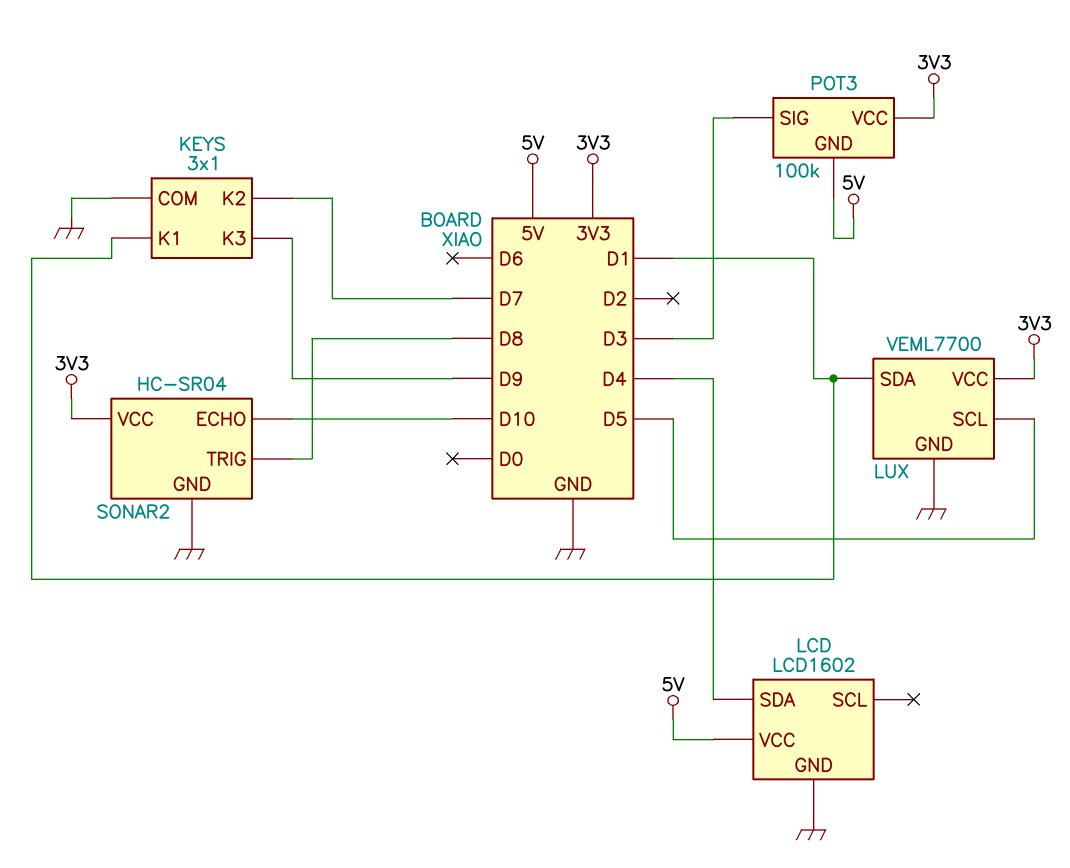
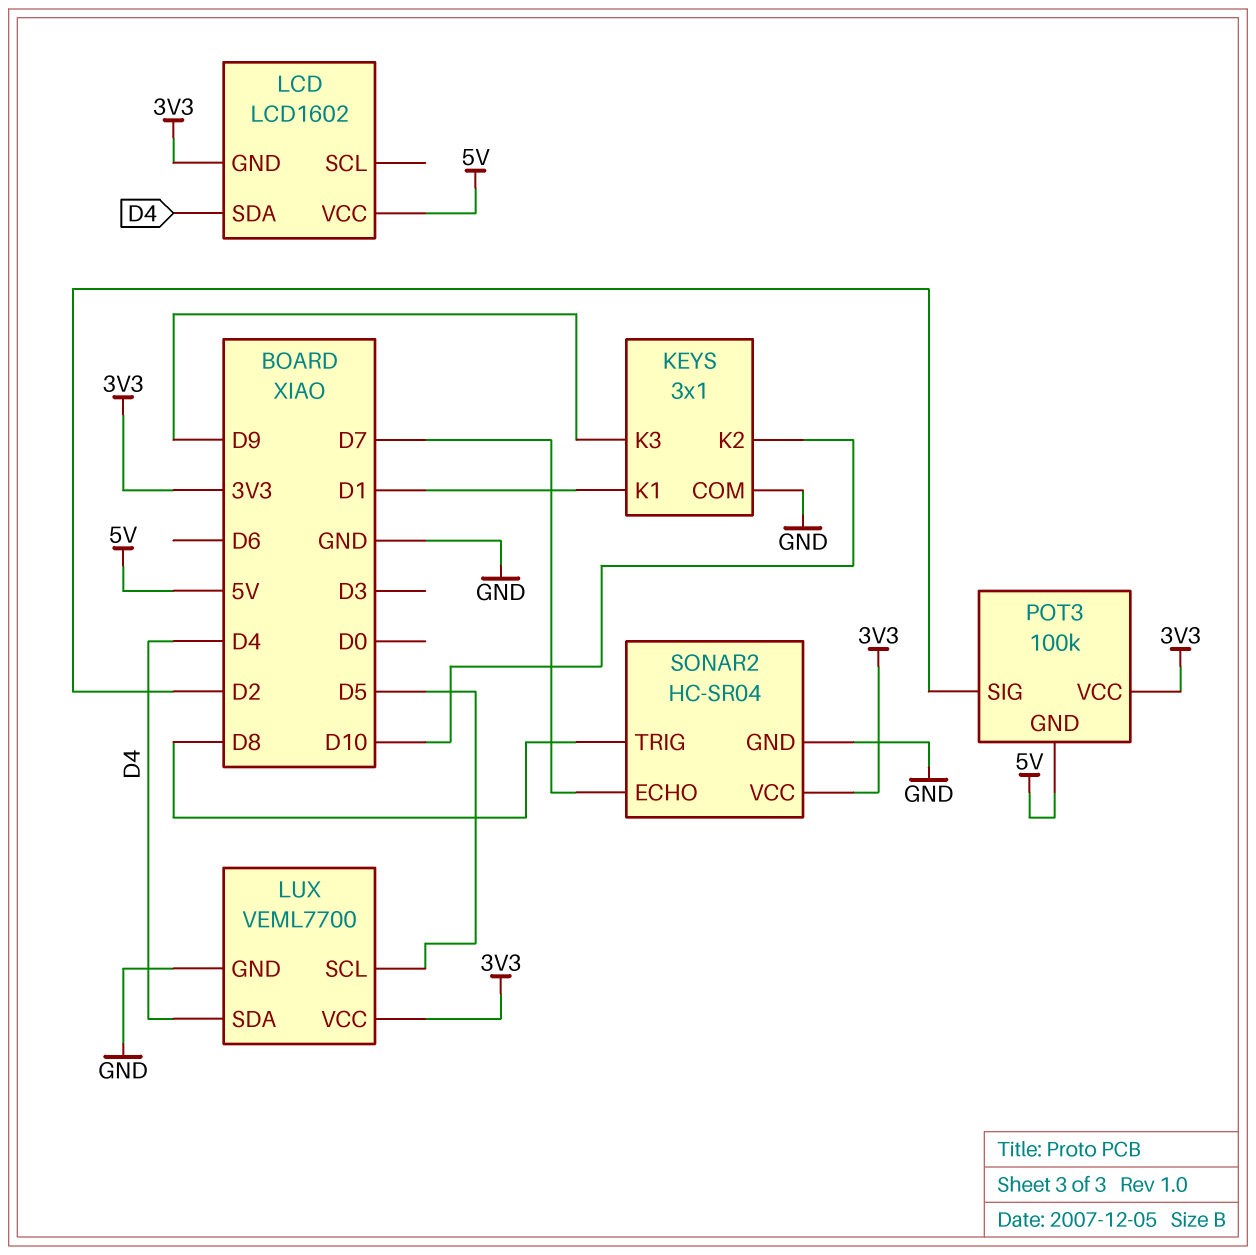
KEYS pin K2: D7 -> D10
LCD pin GND: GND -> 3V3
LUX pin SDA: D1 -> D4
POT3 pin SIG: D3 -> D2
SONAR2 pin ECHO: D10 -> D7

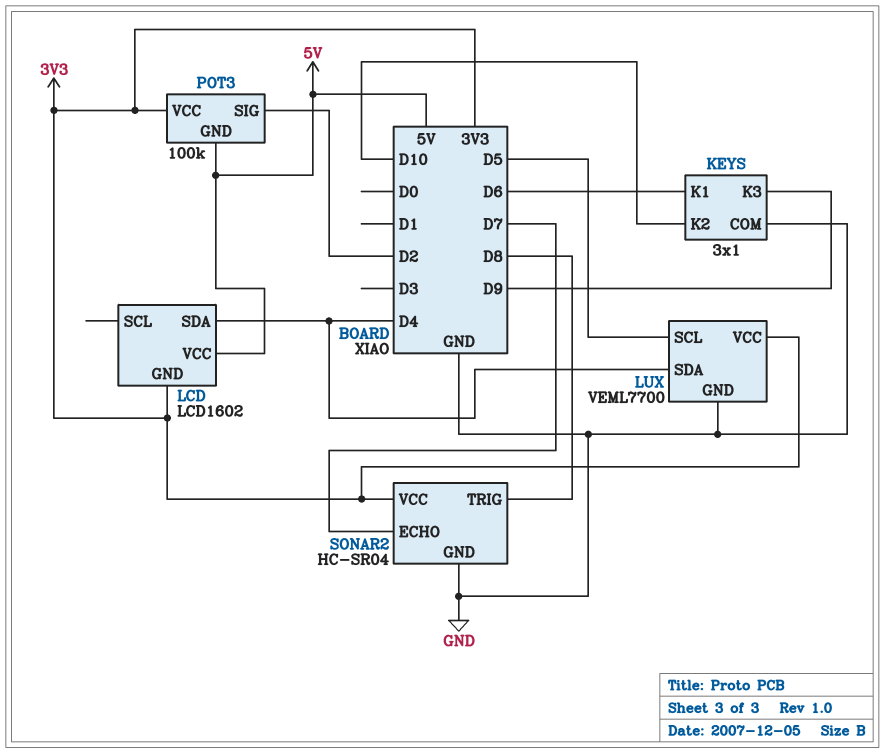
KEYS pin K1: D1 -> D6

